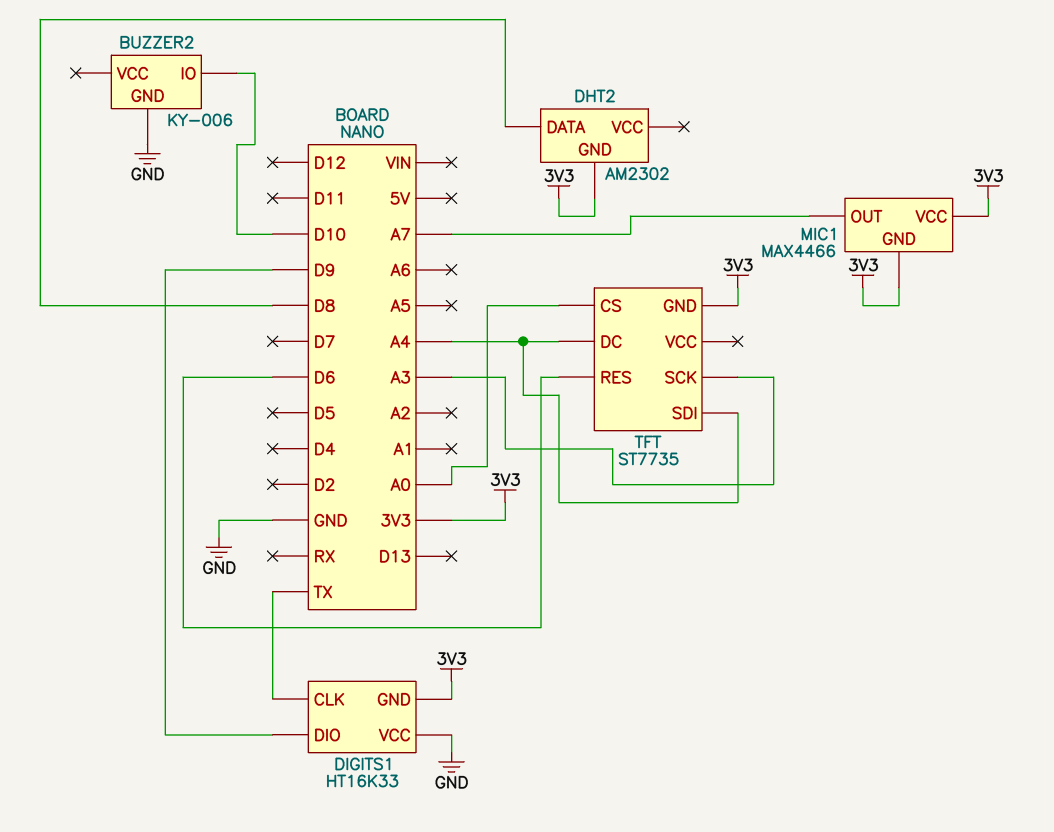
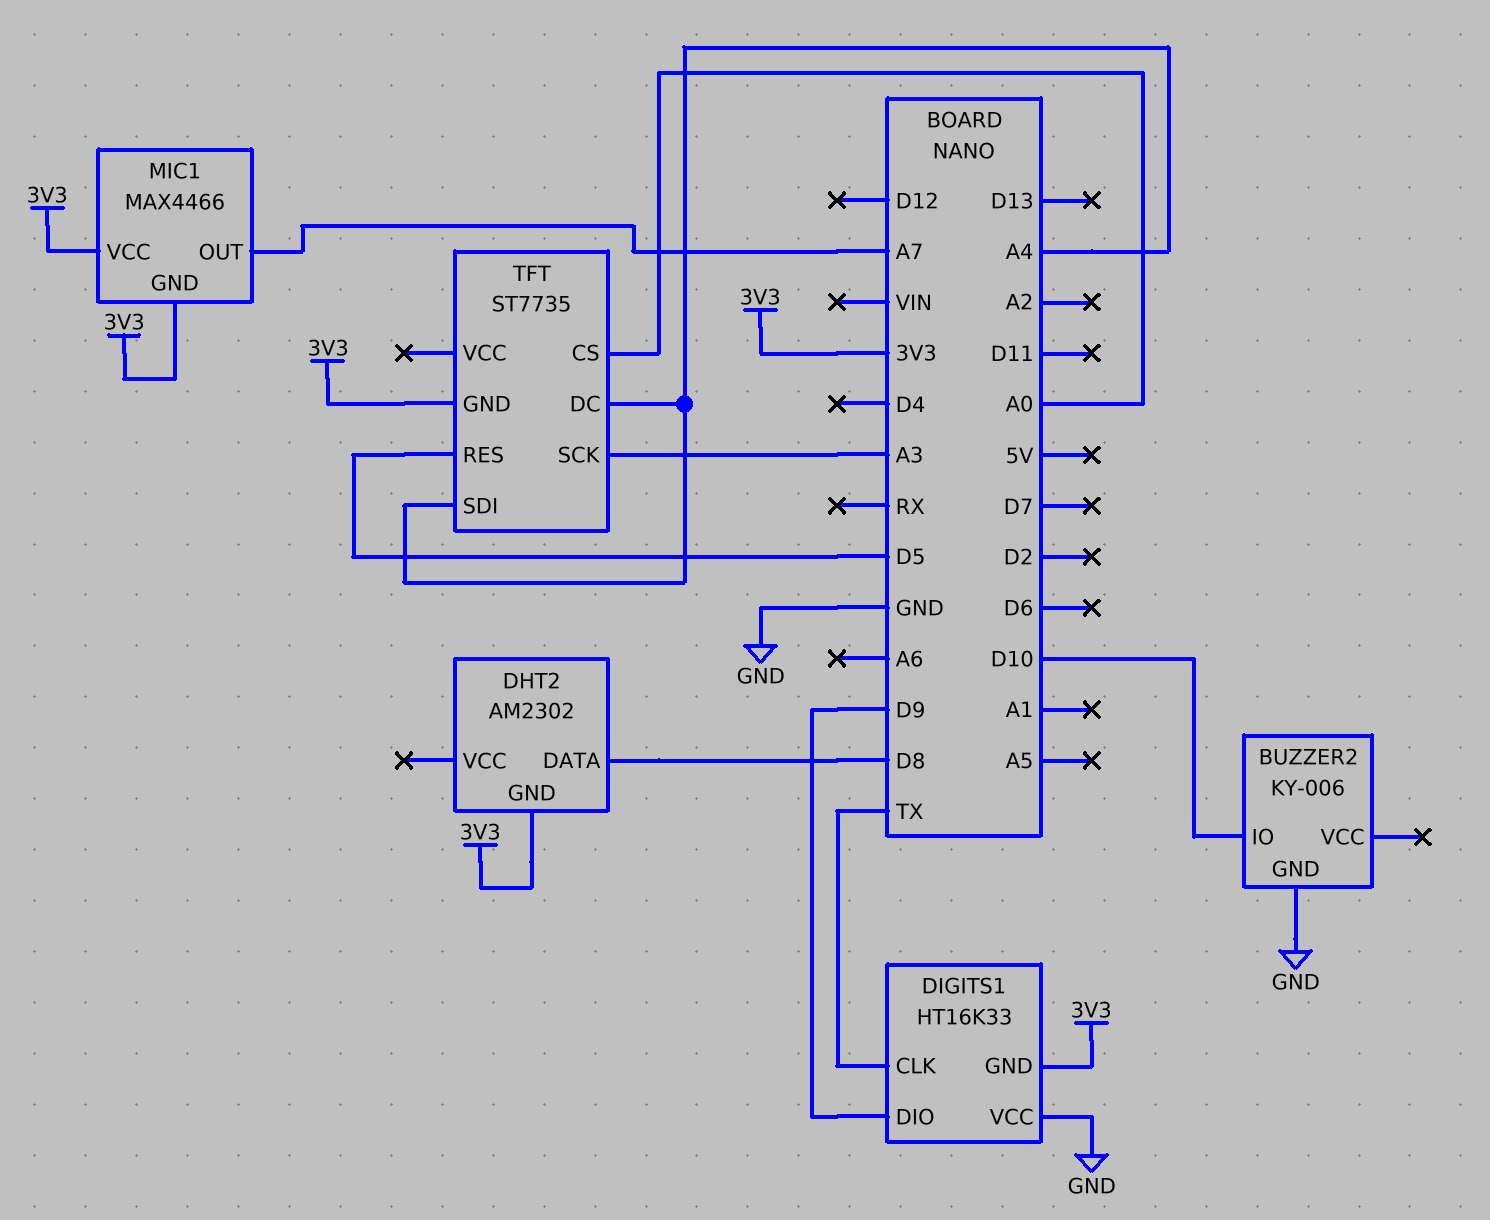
TFT pin RES: D6 -> D5

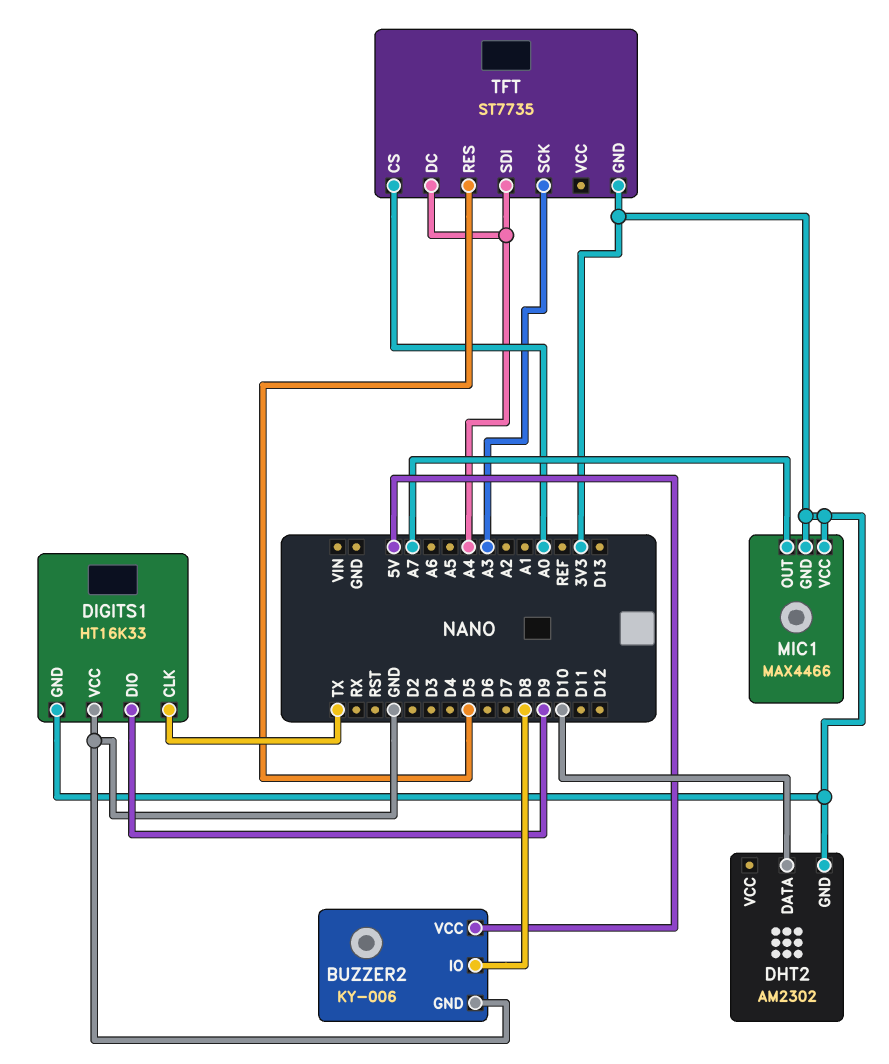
BUZZER2 pin IO: D10 -> D8
BUZZER2 pin VCC: none -> 5V
DHT2 pin DATA: D8 -> D10

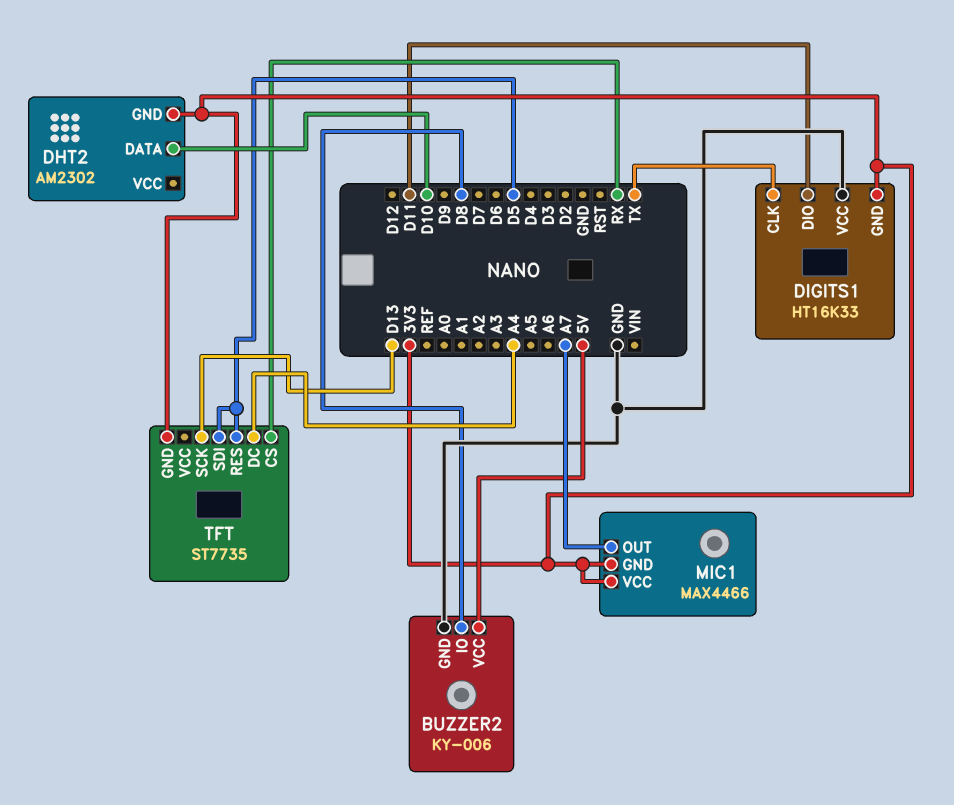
DIGITS1 pin DIO: D9 -> D11
TFT pin CS: A0 -> RX
TFT pin SCK: A3 -> D13
TFT pin SDI: A4 -> D5

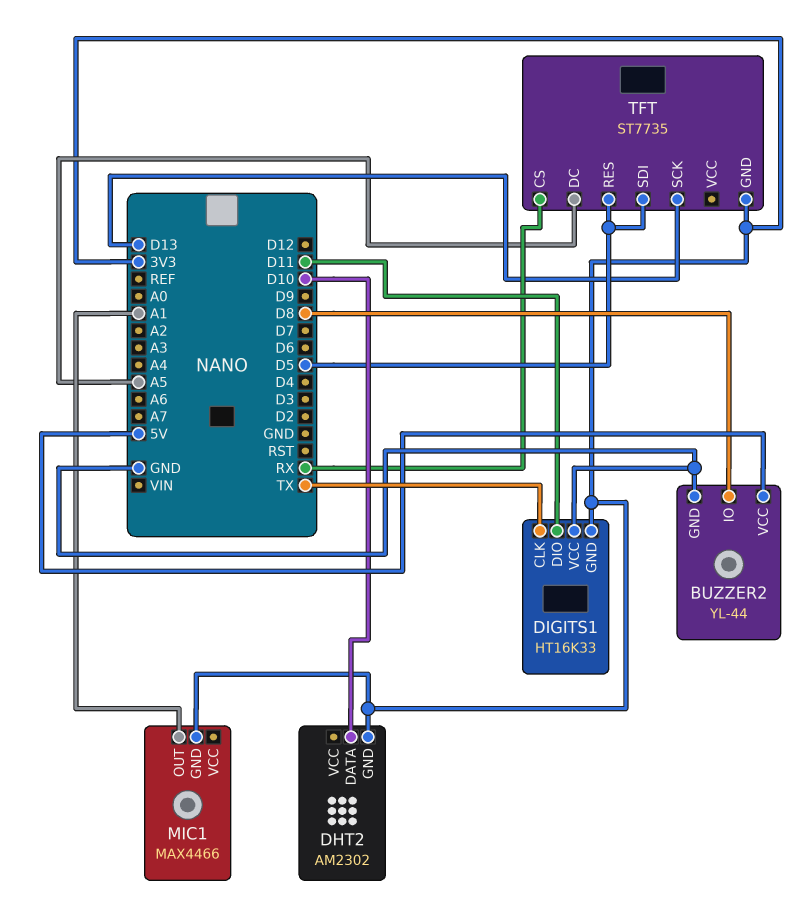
BUZZER2: KY-006 -> YL-44
MIC1 pin OUT: A7 -> A1
MIC1 pin VCC: 3V3 -> none
TFT pin DC: A4 -> A5

